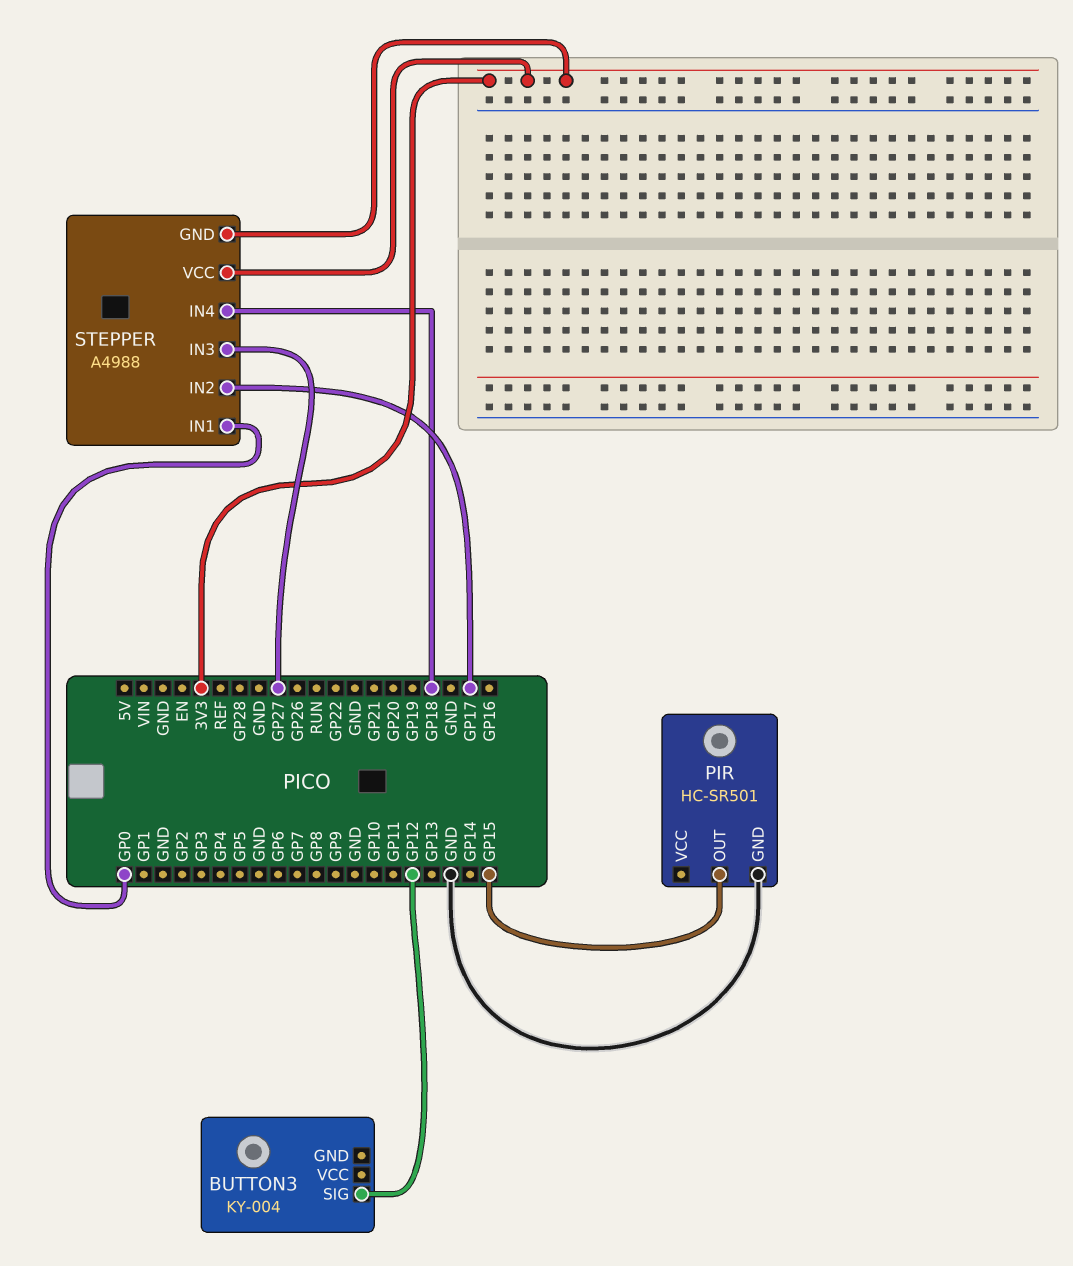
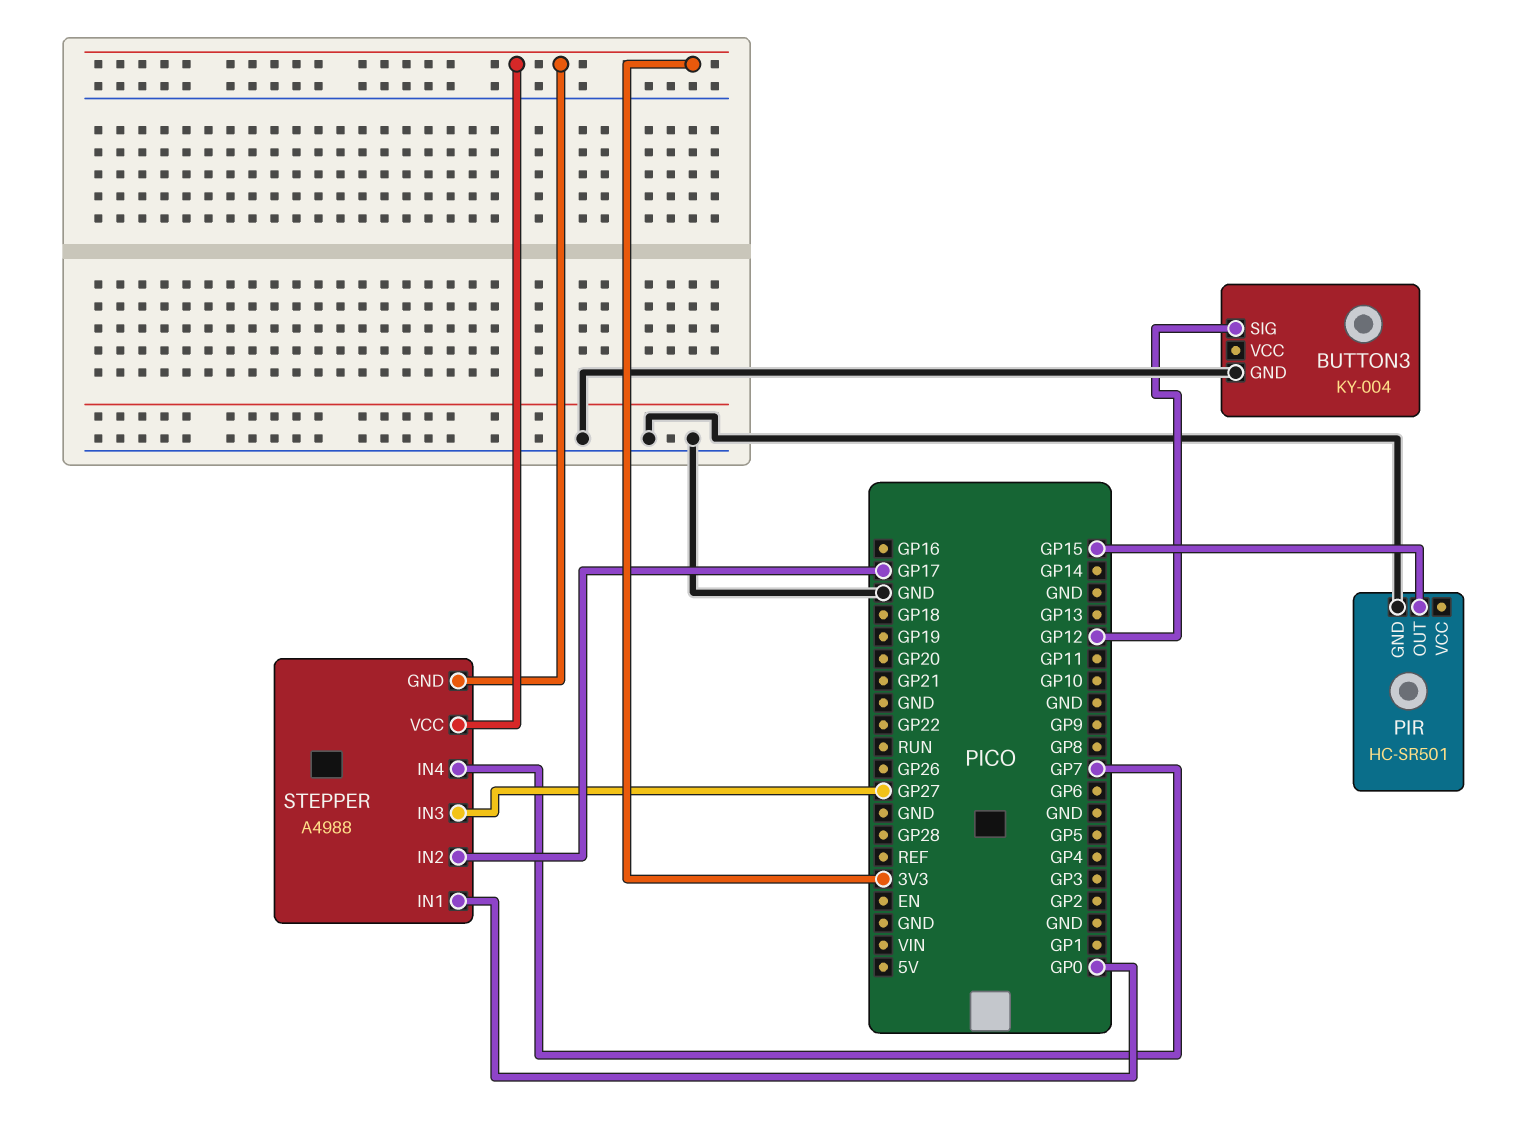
BUTTON3 pin GND: none -> GND
STEPPER pin IN4: GP18 -> GP7

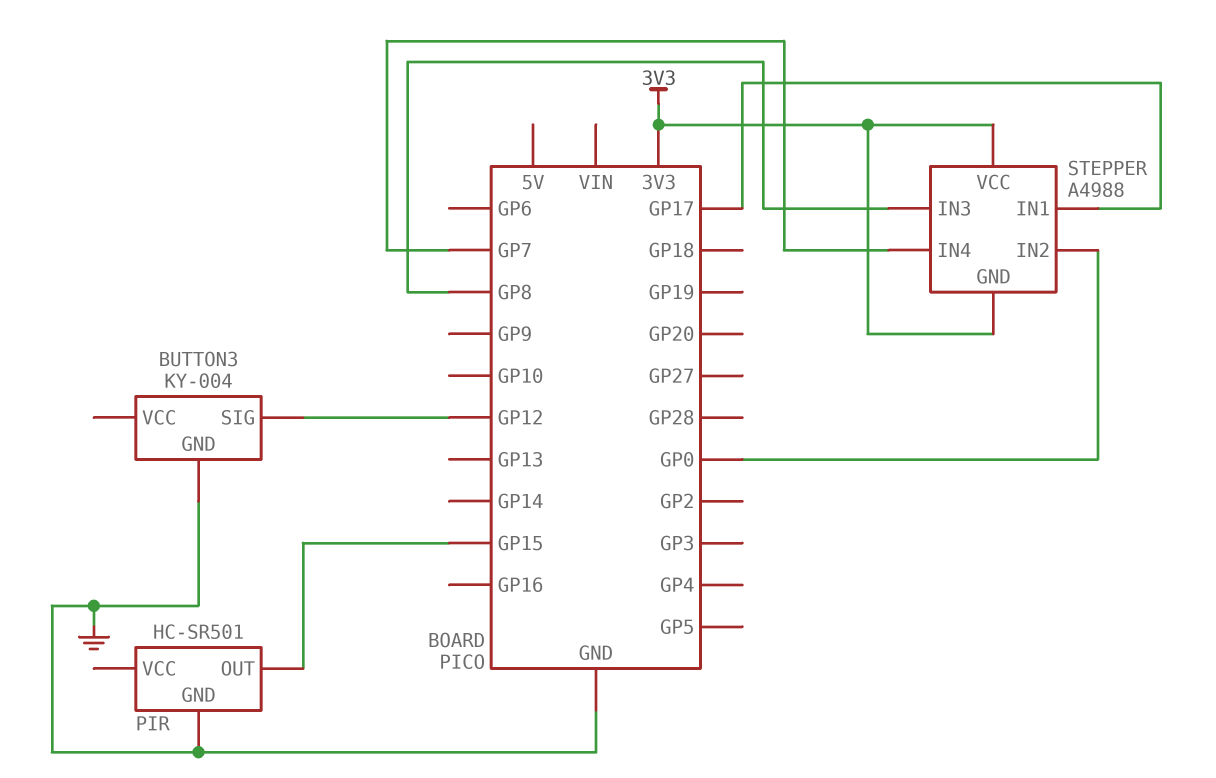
STEPPER pin IN1: GP0 -> GP17
STEPPER pin IN2: GP17 -> GP0
STEPPER pin IN3: GP27 -> GP8

